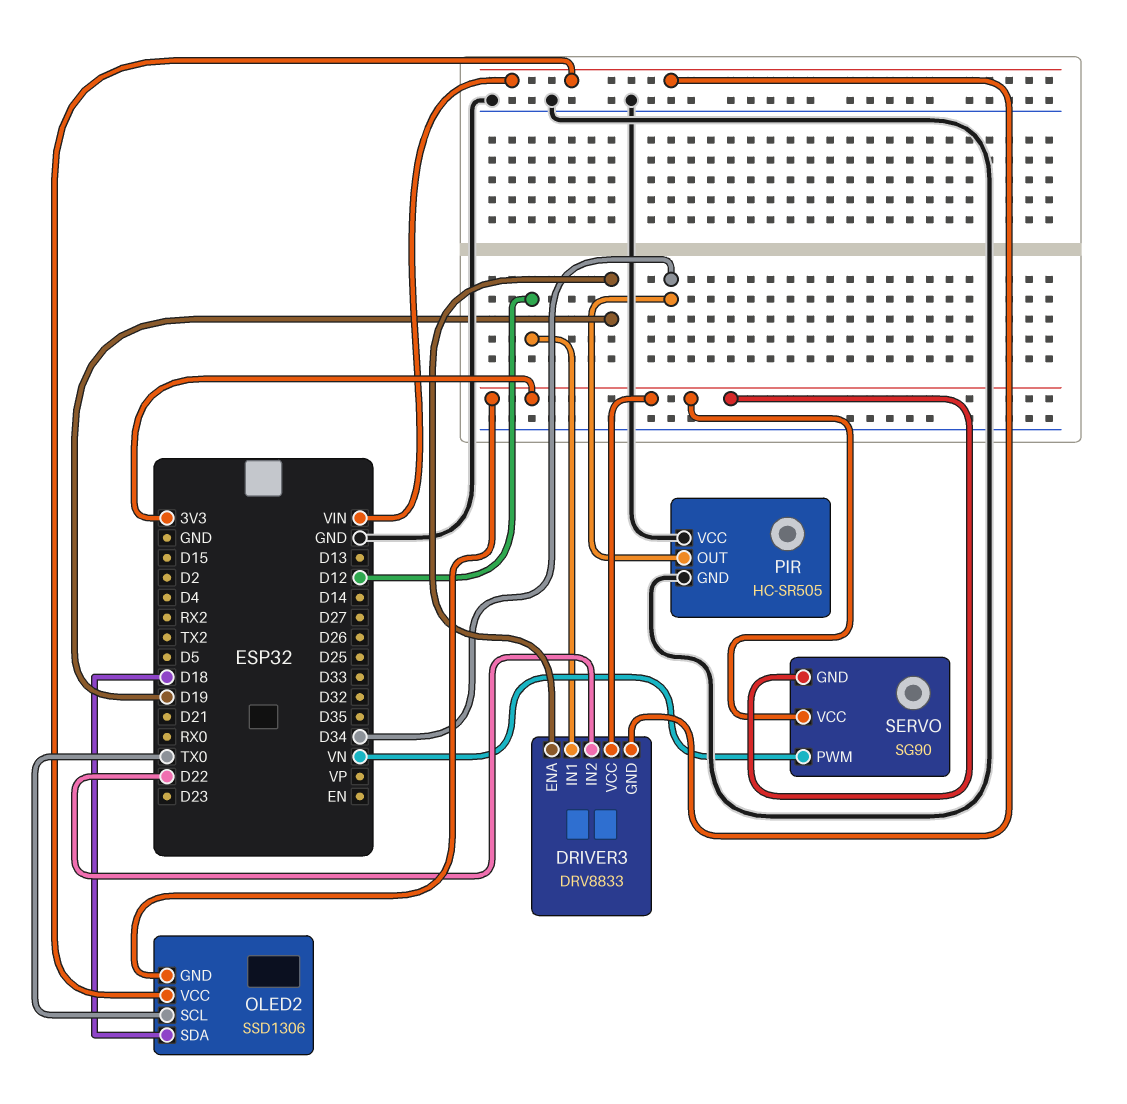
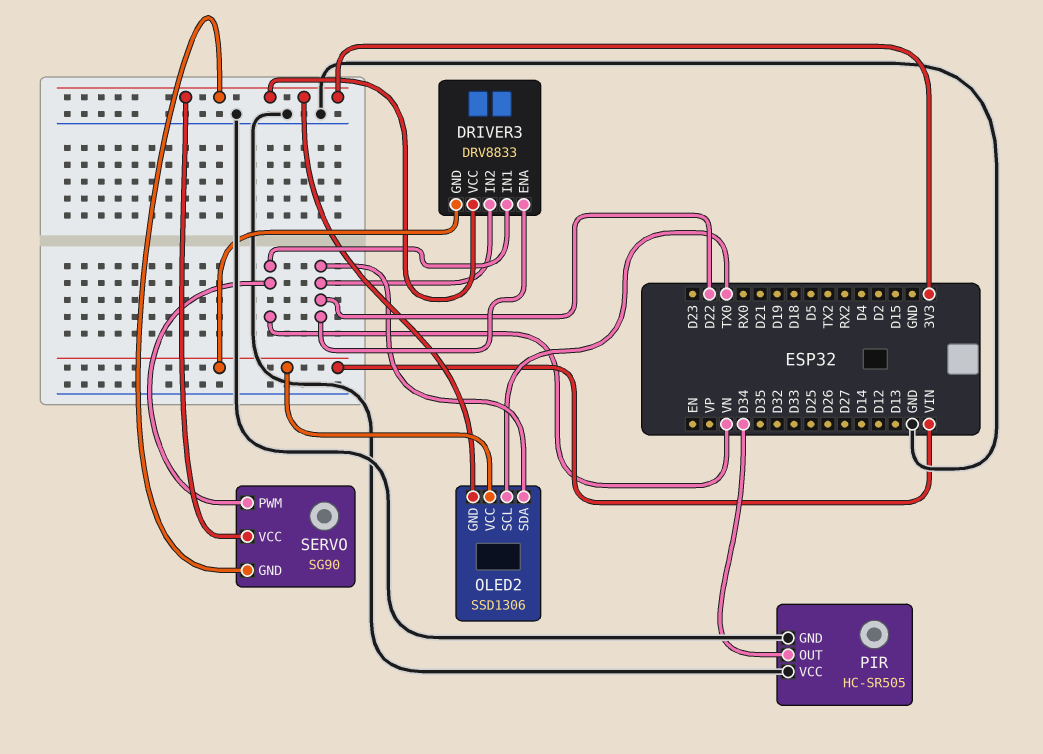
DRIVER3 pin ENA: D19 -> D22
DRIVER3 pin IN1: D12 -> VN
OLED2 pin SDA: D18 -> D22

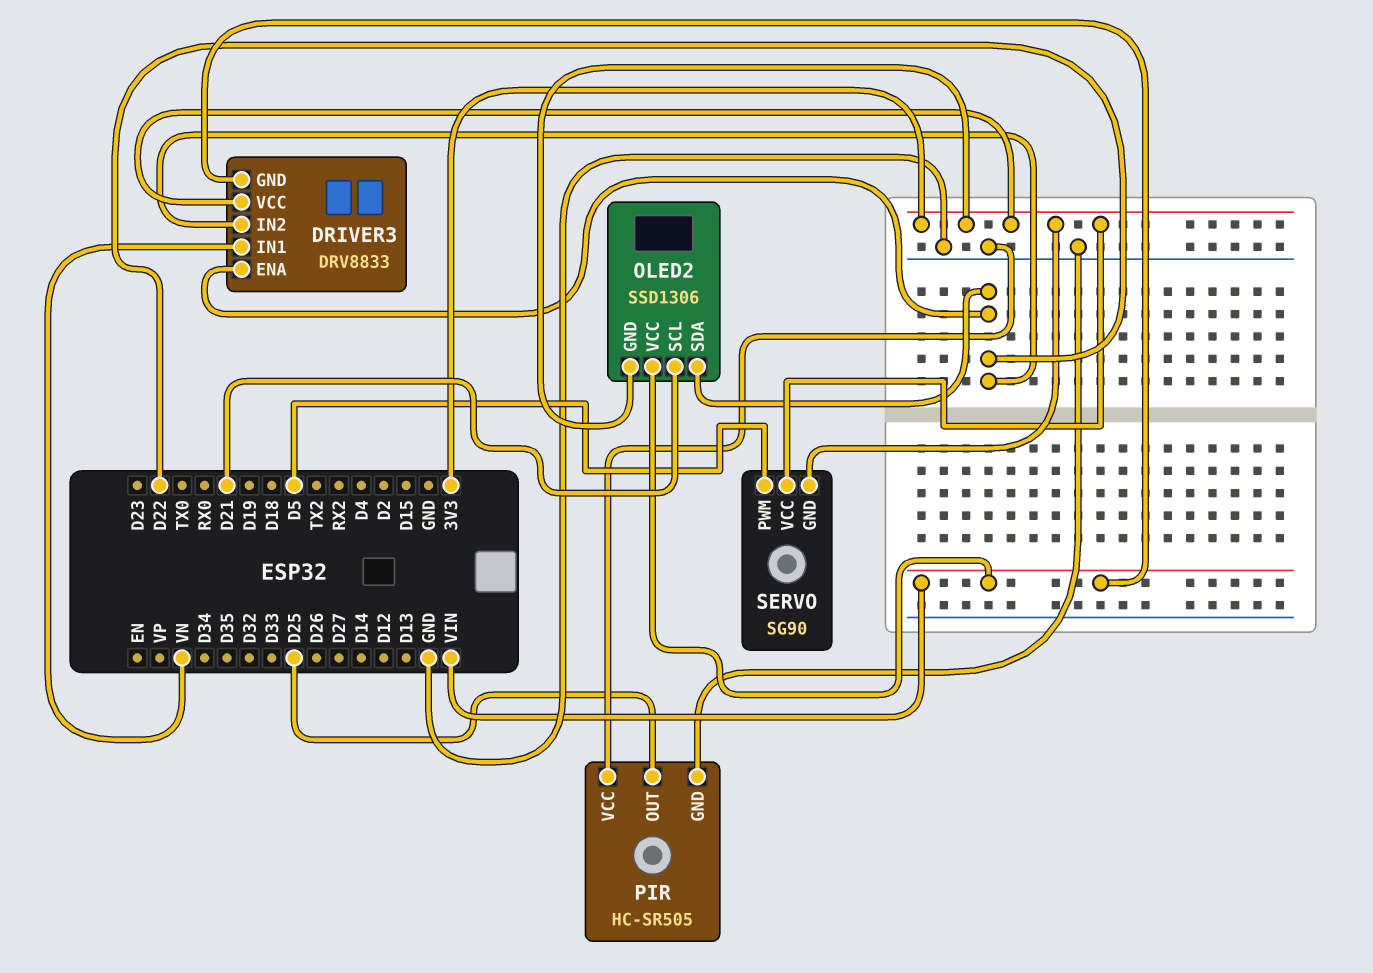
OLED2 pin SCL: TX0 -> D21
PIR pin OUT: D34 -> D25
SERVO pin PWM: VN -> D5

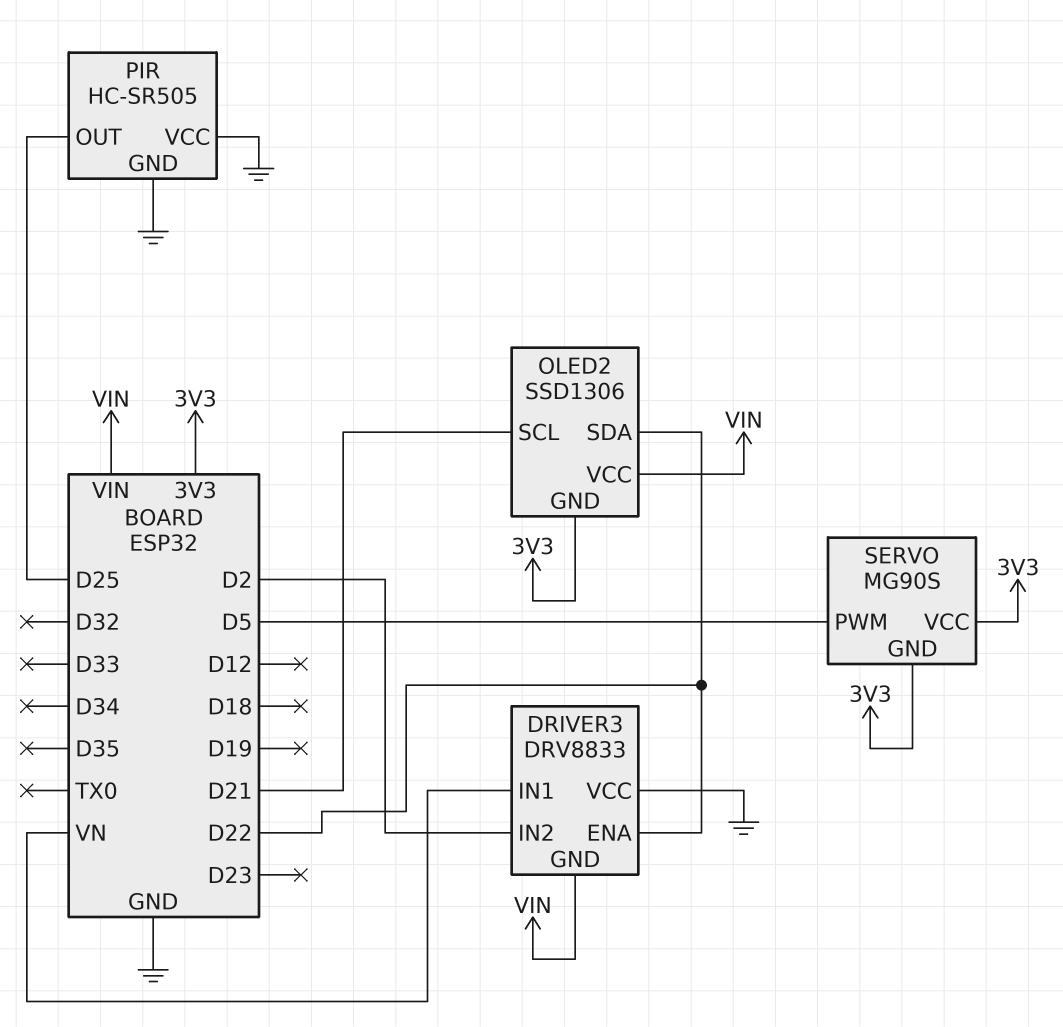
DRIVER3 pin IN2: D22 -> D2
DRIVER3 pin VCC: 3V3 -> GND
SERVO: SG90 -> MG90S

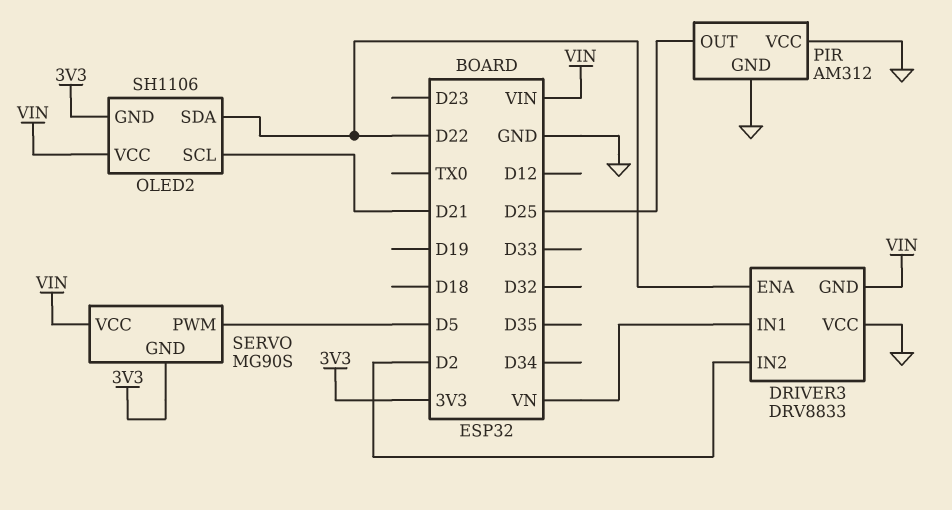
OLED2: SSD1306 -> SH1106
PIR: HC-SR505 -> AM312
SERVO pin VCC: 3V3 -> VIN

